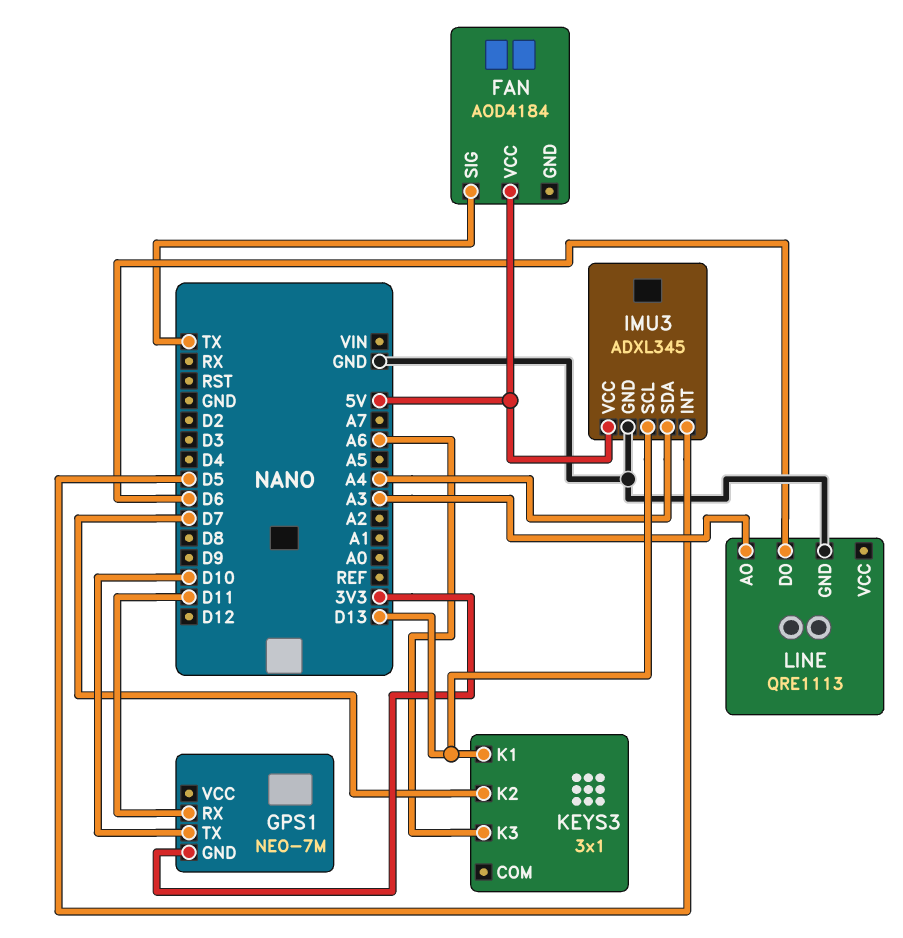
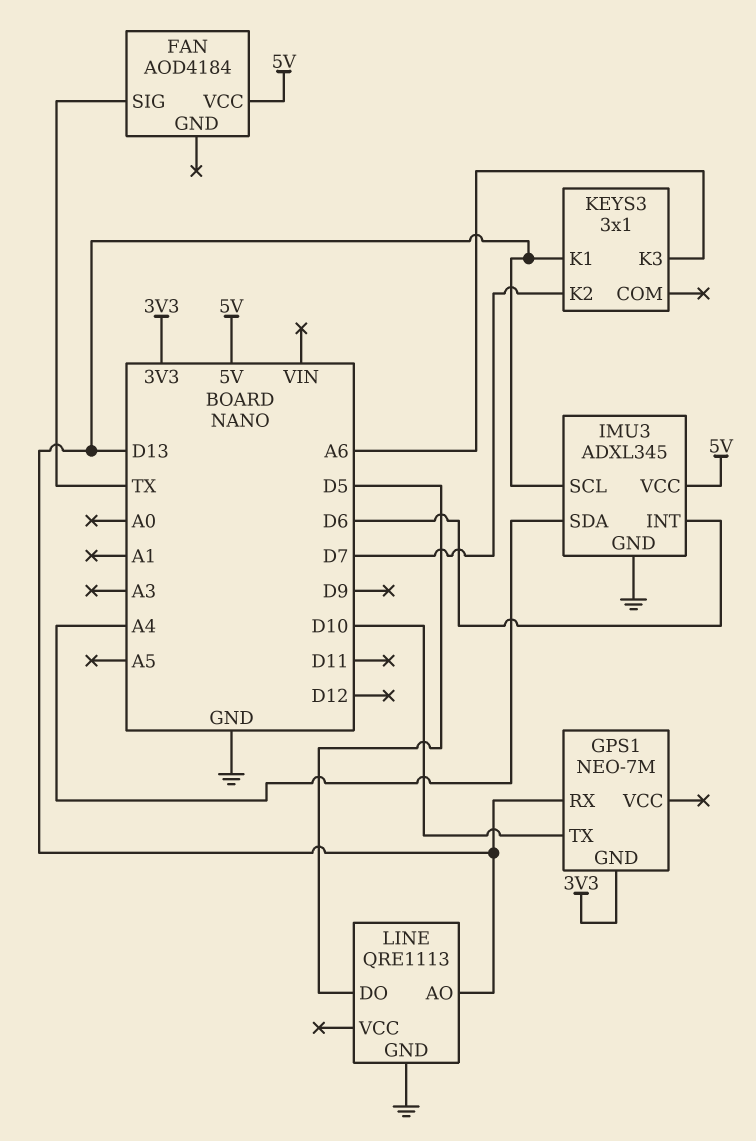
GPS1 pin RX: D11 -> D13
IMU3 pin INT: D5 -> D6
LINE pin AO: A3 -> D13
LINE pin DO: D6 -> D5

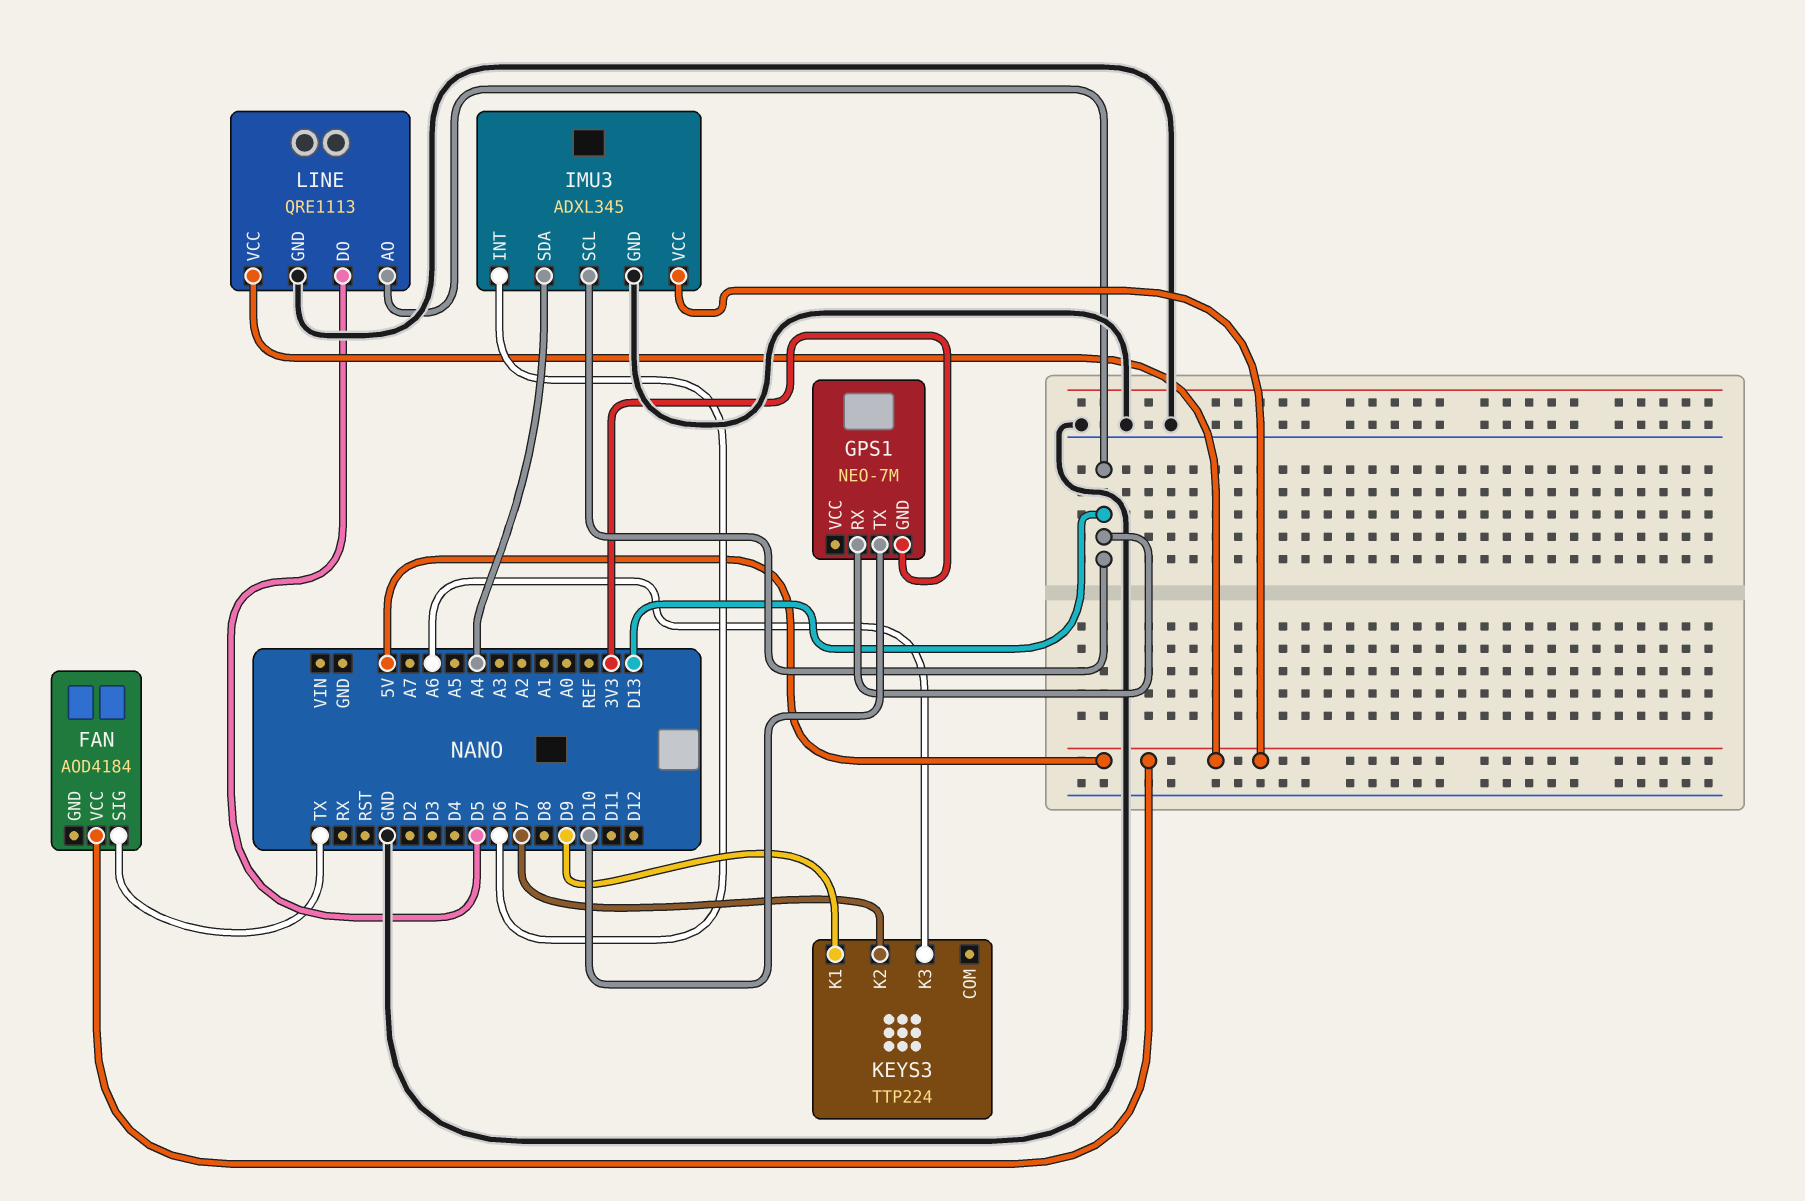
KEYS3: 3x1 -> TTP224
KEYS3 pin K1: D13 -> D9
LINE pin VCC: none -> 5V

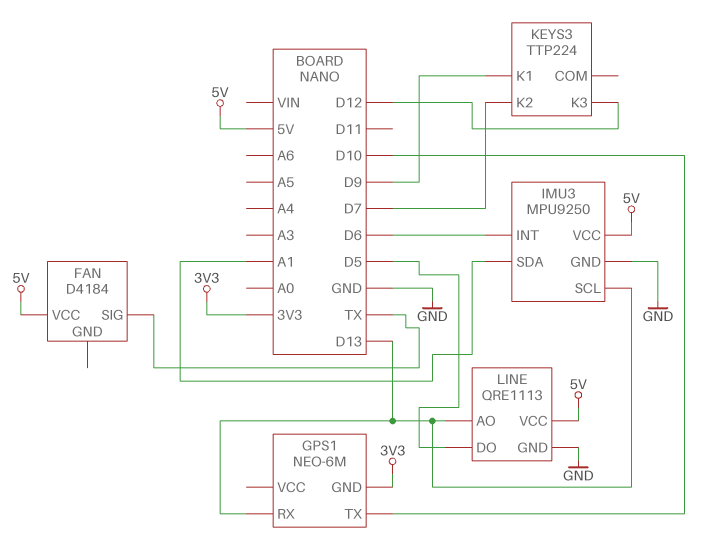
FAN: AOD4184 -> D4184
GPS1: NEO-7M -> NEO-6M
IMU3: ADXL345 -> MPU9250
IMU3 pin SDA: A4 -> A1
KEYS3 pin K3: A6 -> D12

